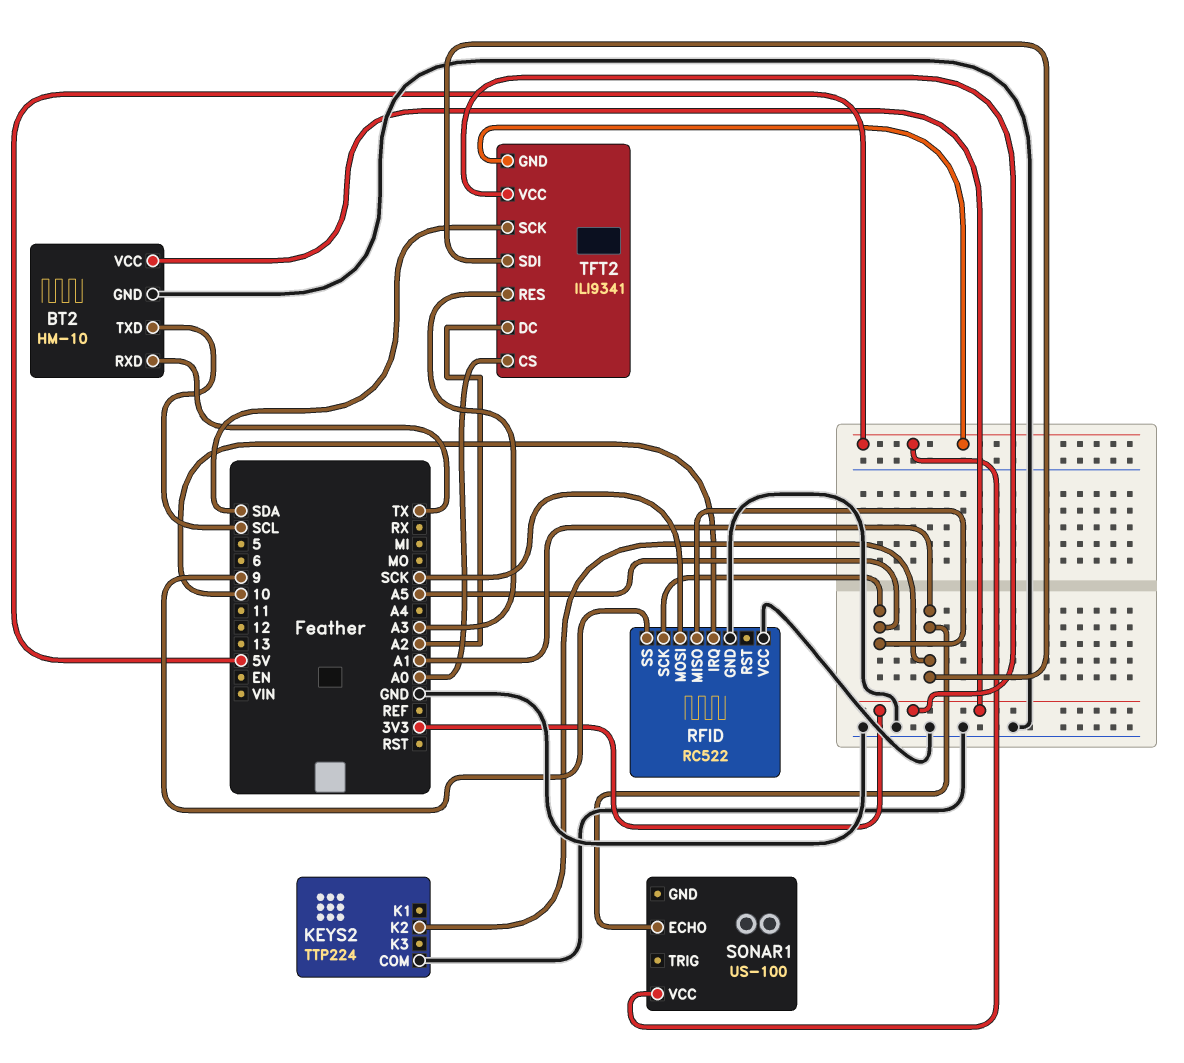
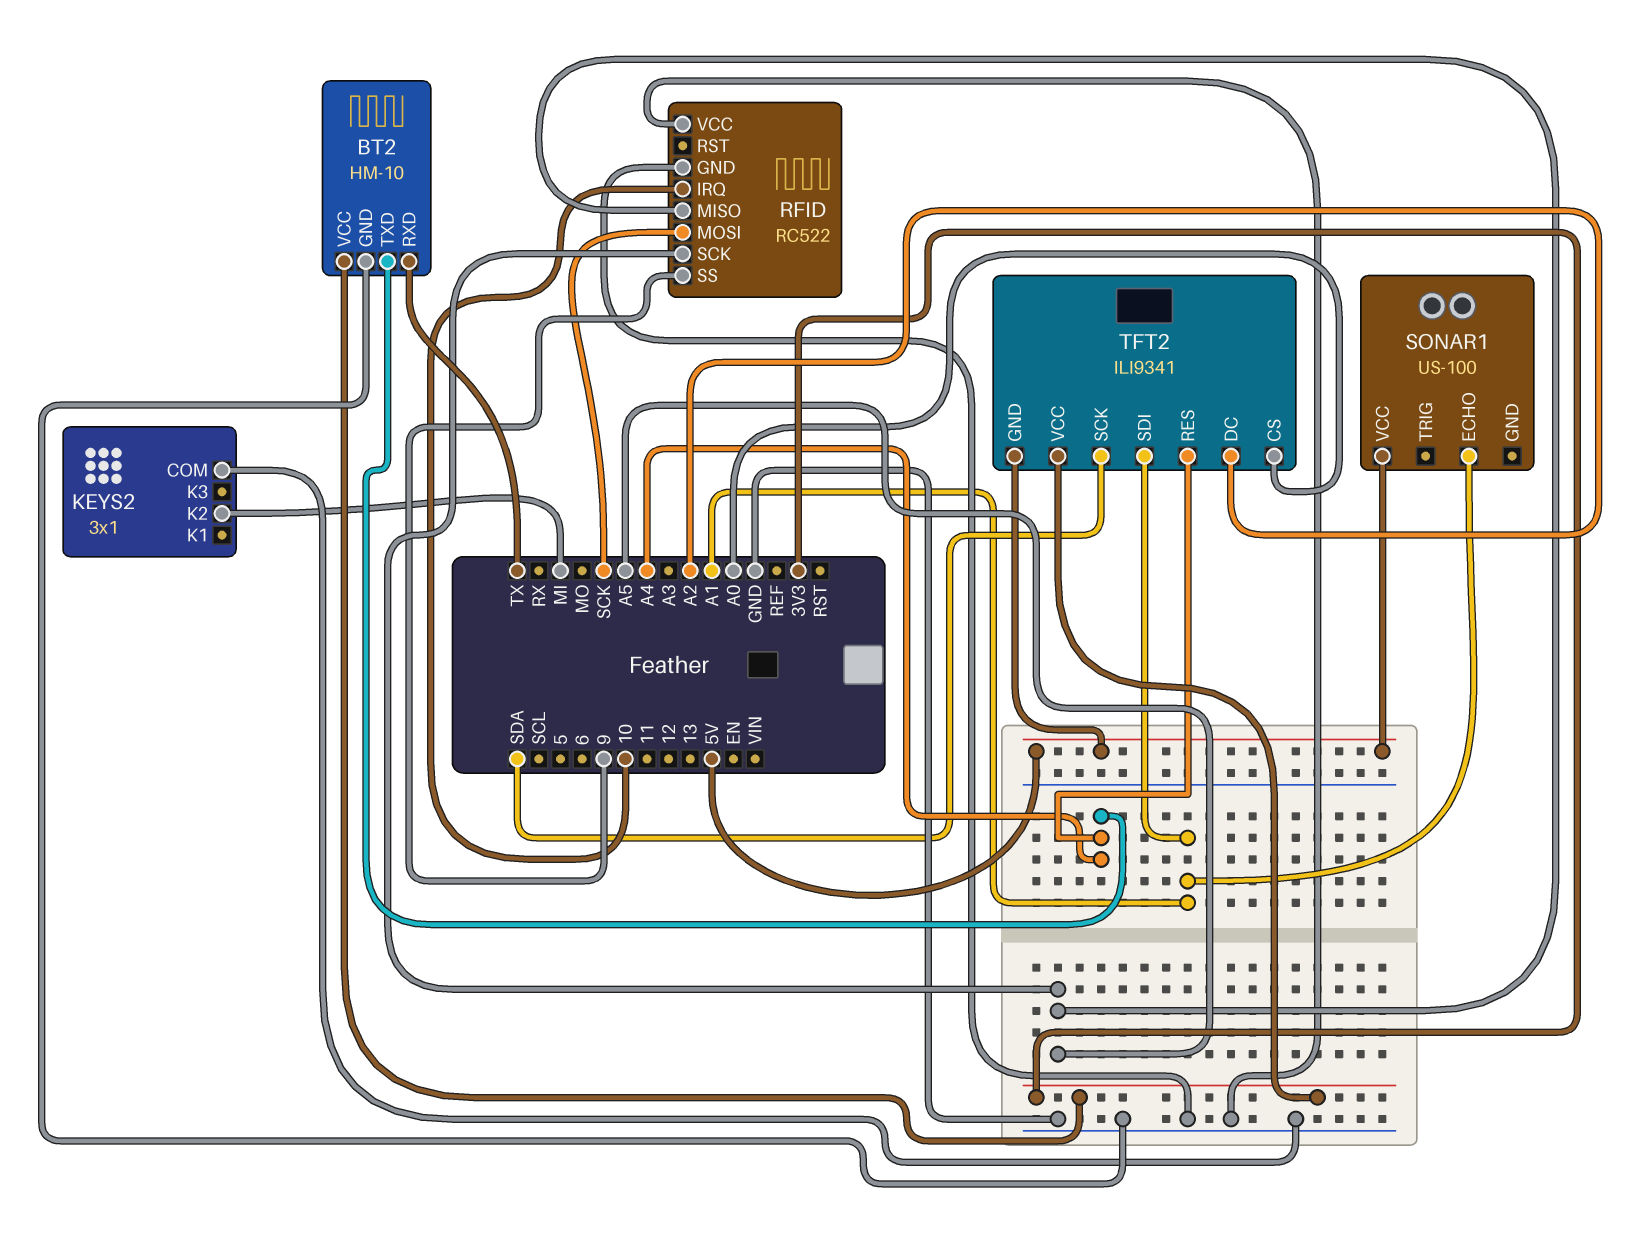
BT2 pin TXD: SCL -> A4
KEYS2: TTP224 -> 3x1
KEYS2 pin K2: A1 -> MI
TFT2 pin RES: A3 -> A4

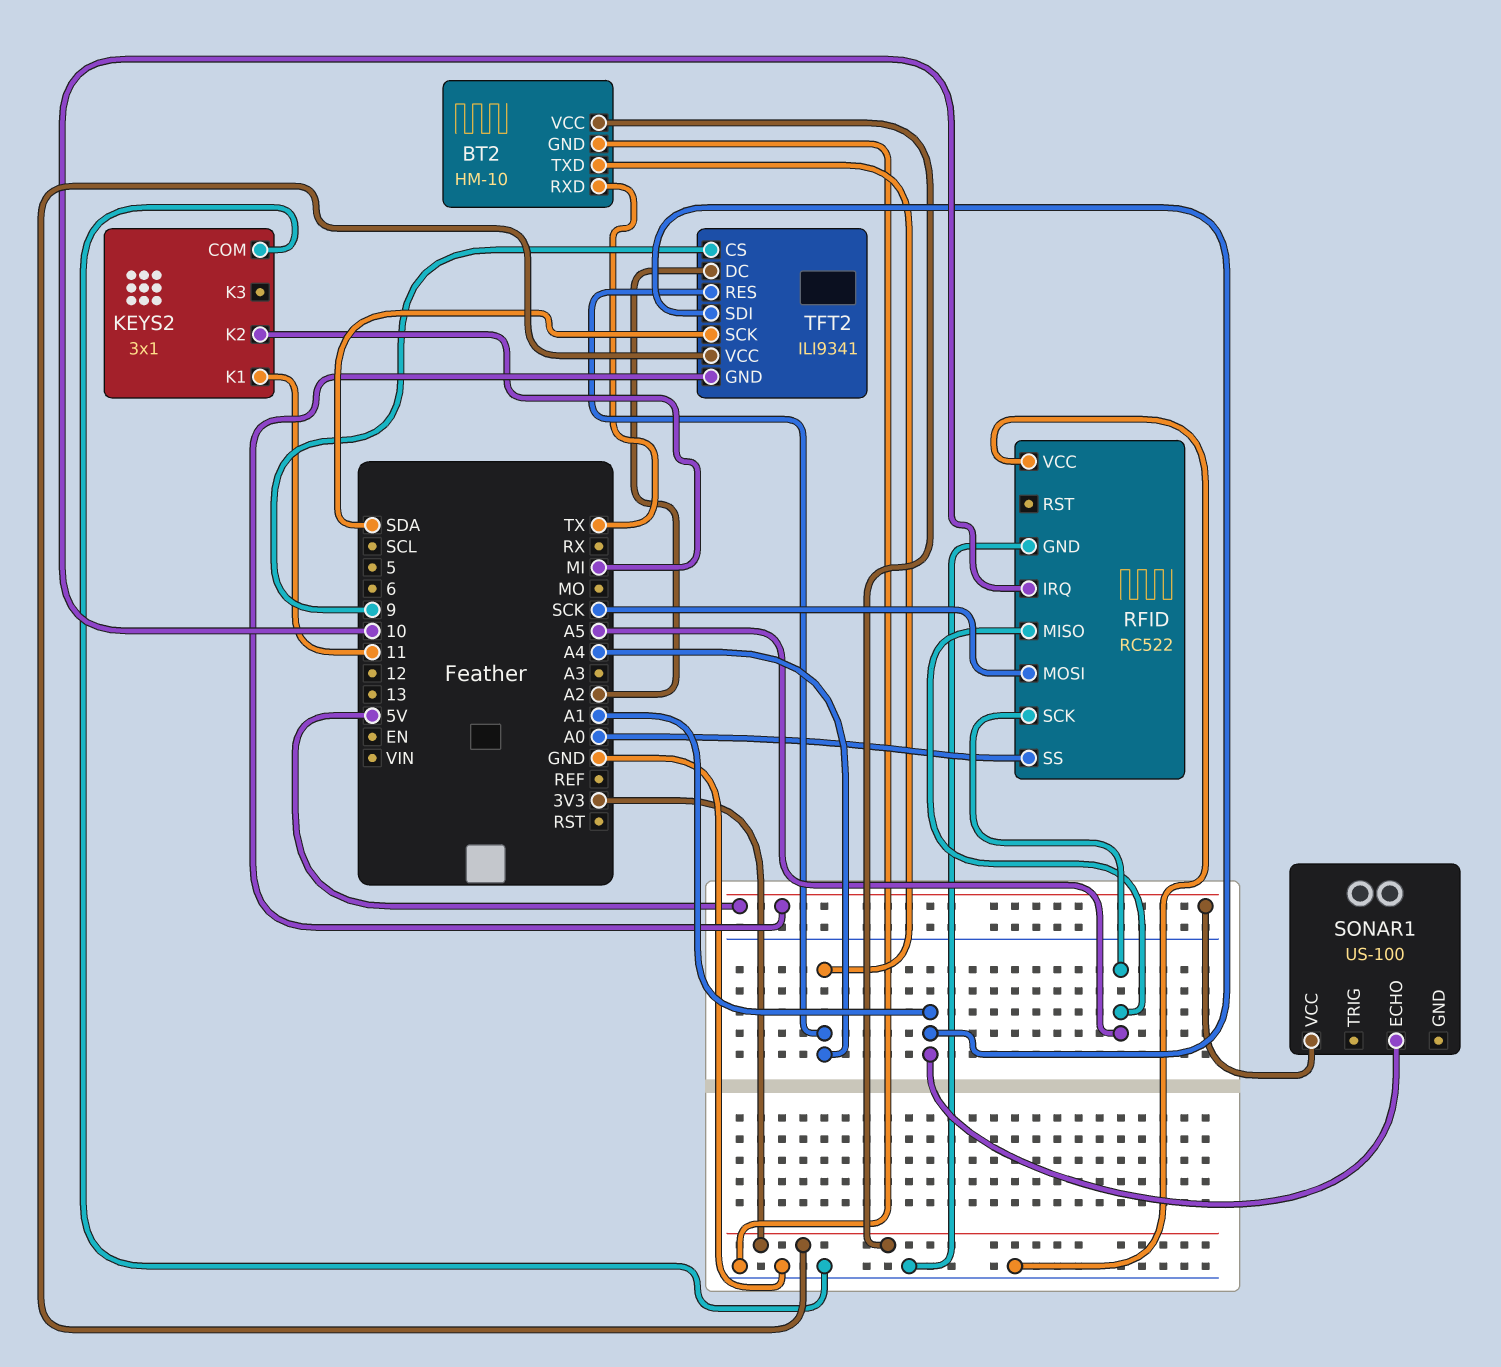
KEYS2 pin K1: none -> 11
RFID pin SS: 9 -> A0
TFT2 pin CS: A0 -> 9

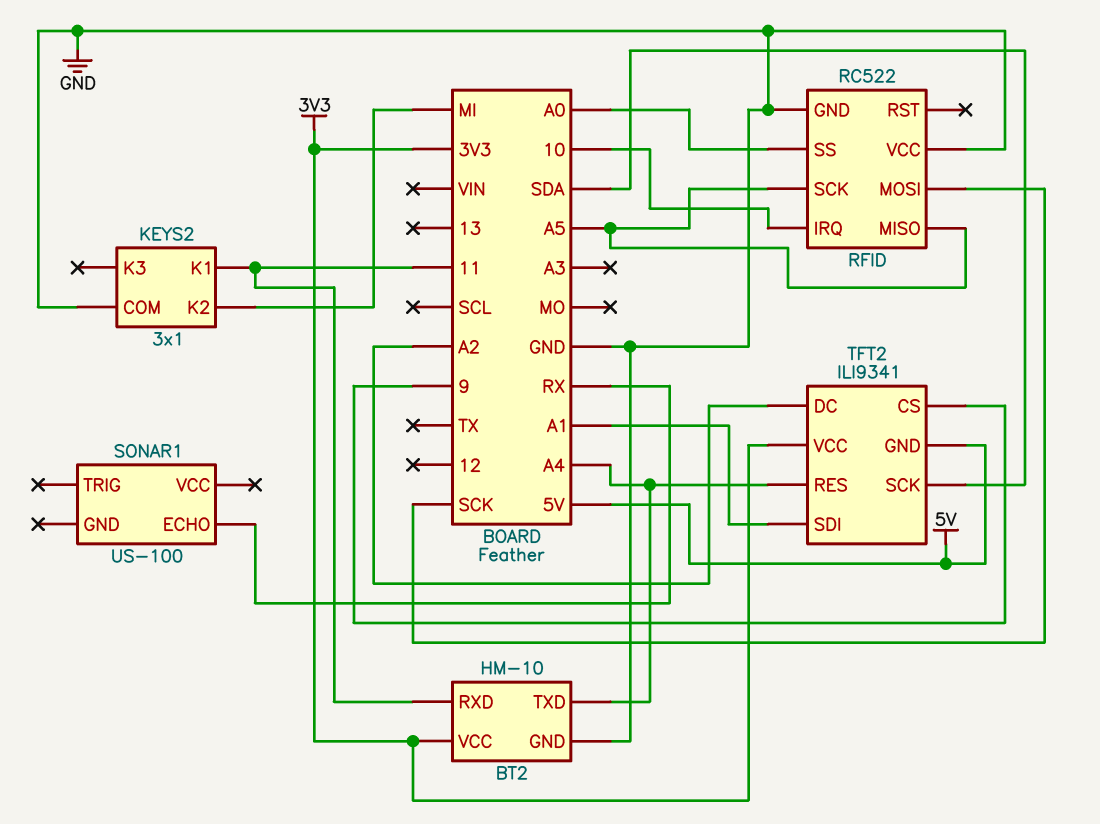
BT2 pin RXD: TX -> 11
SONAR1 pin ECHO: A1 -> RX
SONAR1 pin VCC: 5V -> none

